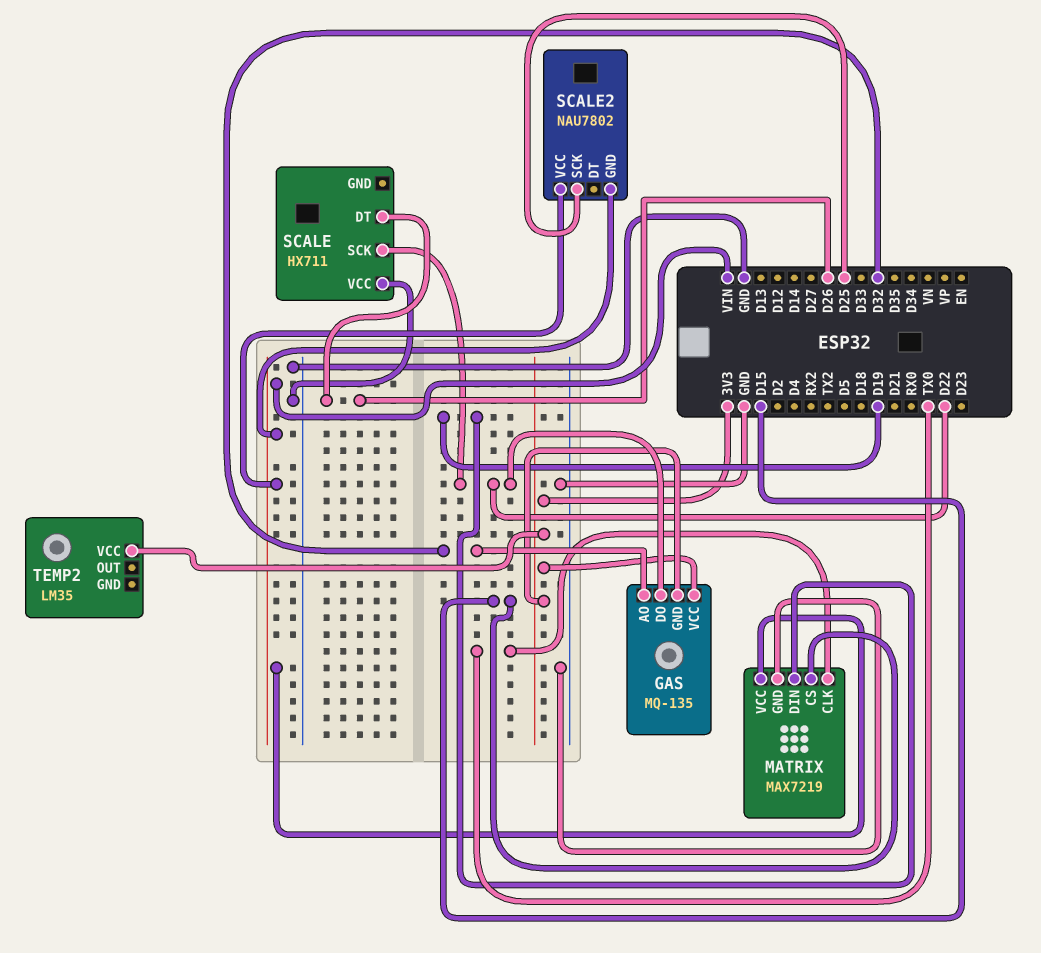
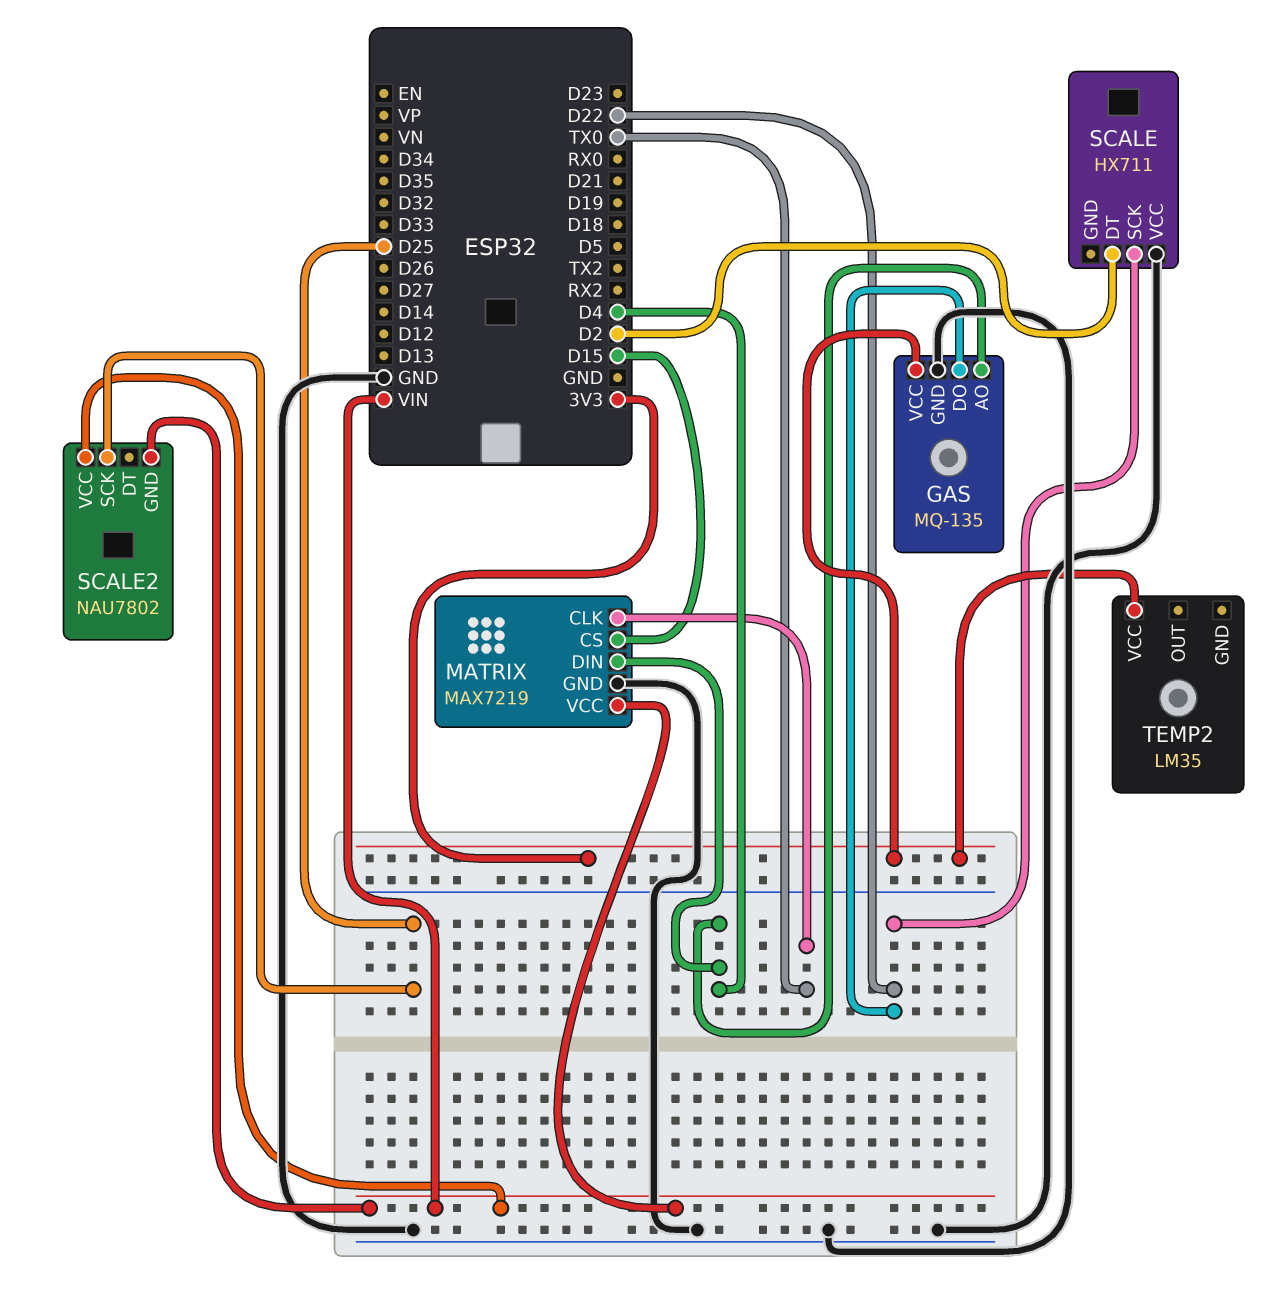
GAS pin AO: D32 -> D4
GAS pin GND: 3V3 -> GND
MATRIX pin DIN: D19 -> D4
SCALE pin DT: D26 -> D2

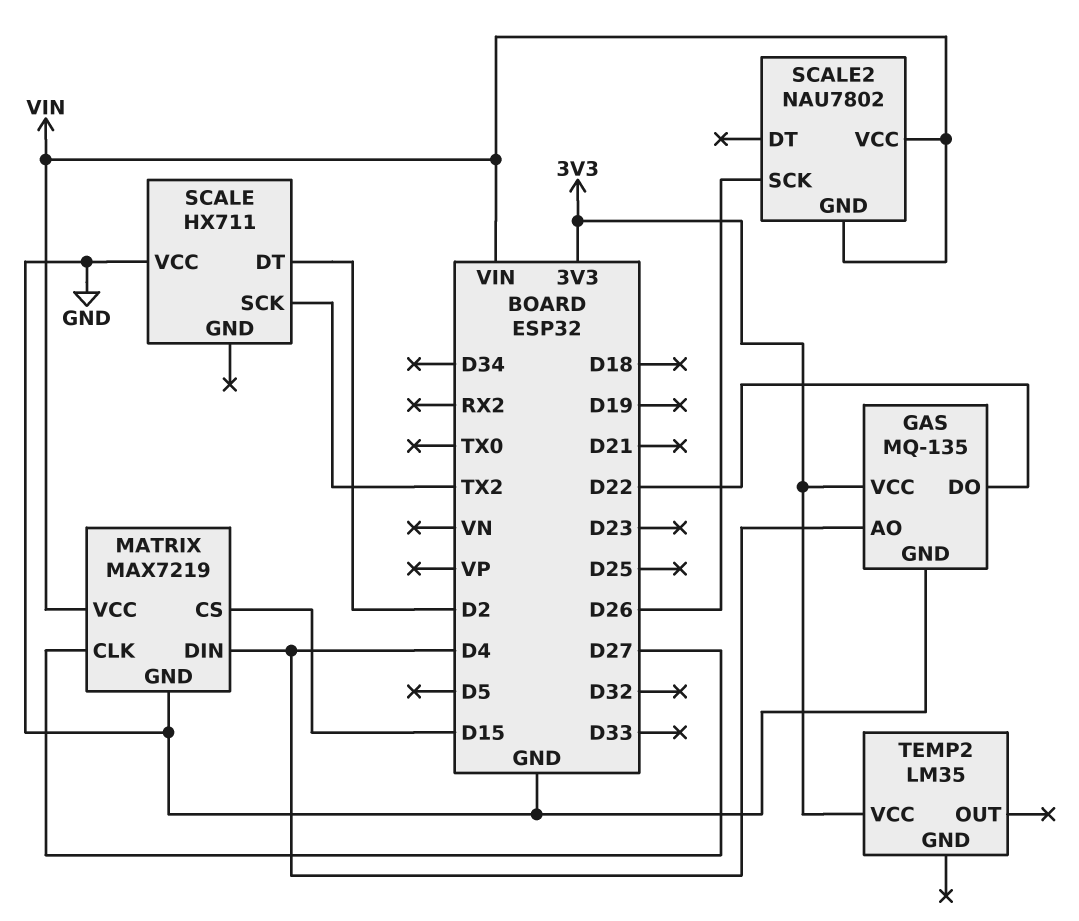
MATRIX pin CLK: TX0 -> D27
SCALE pin SCK: D22 -> TX2
SCALE2 pin SCK: D25 -> D26

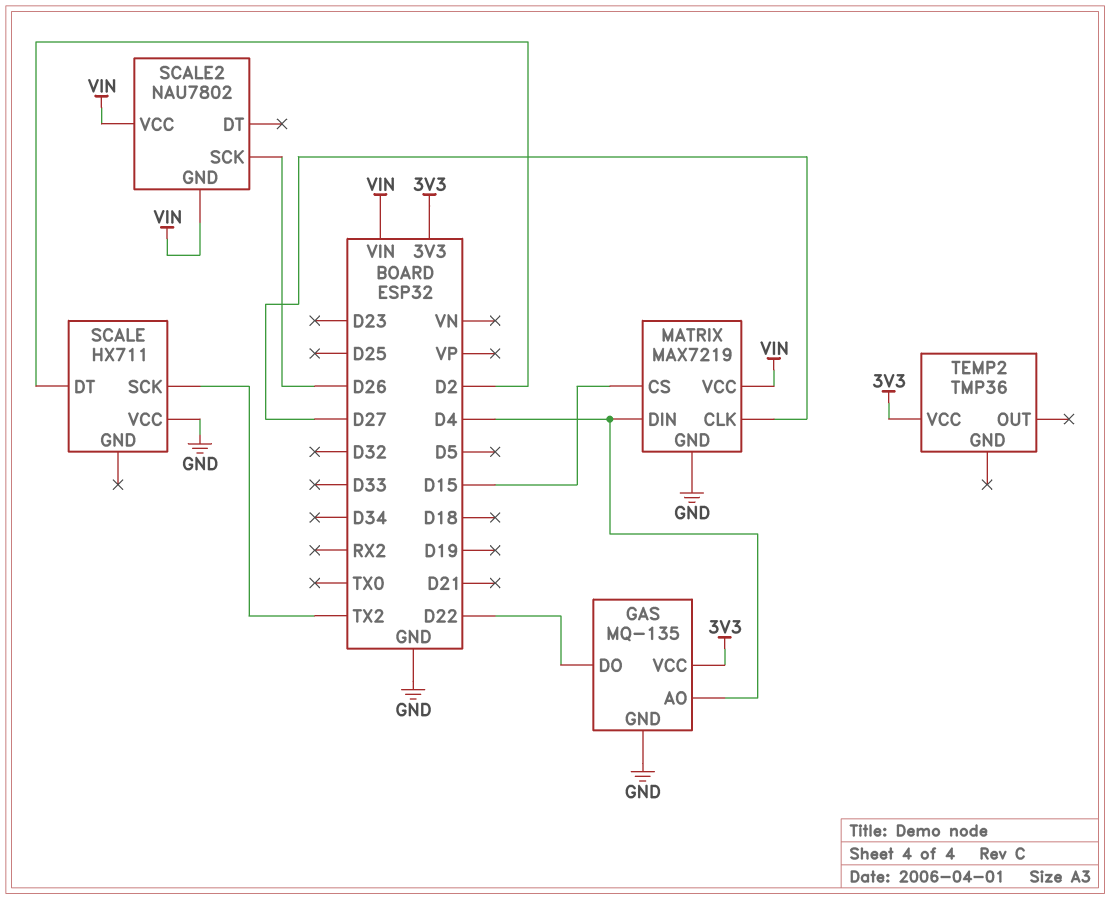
TEMP2: LM35 -> TMP36

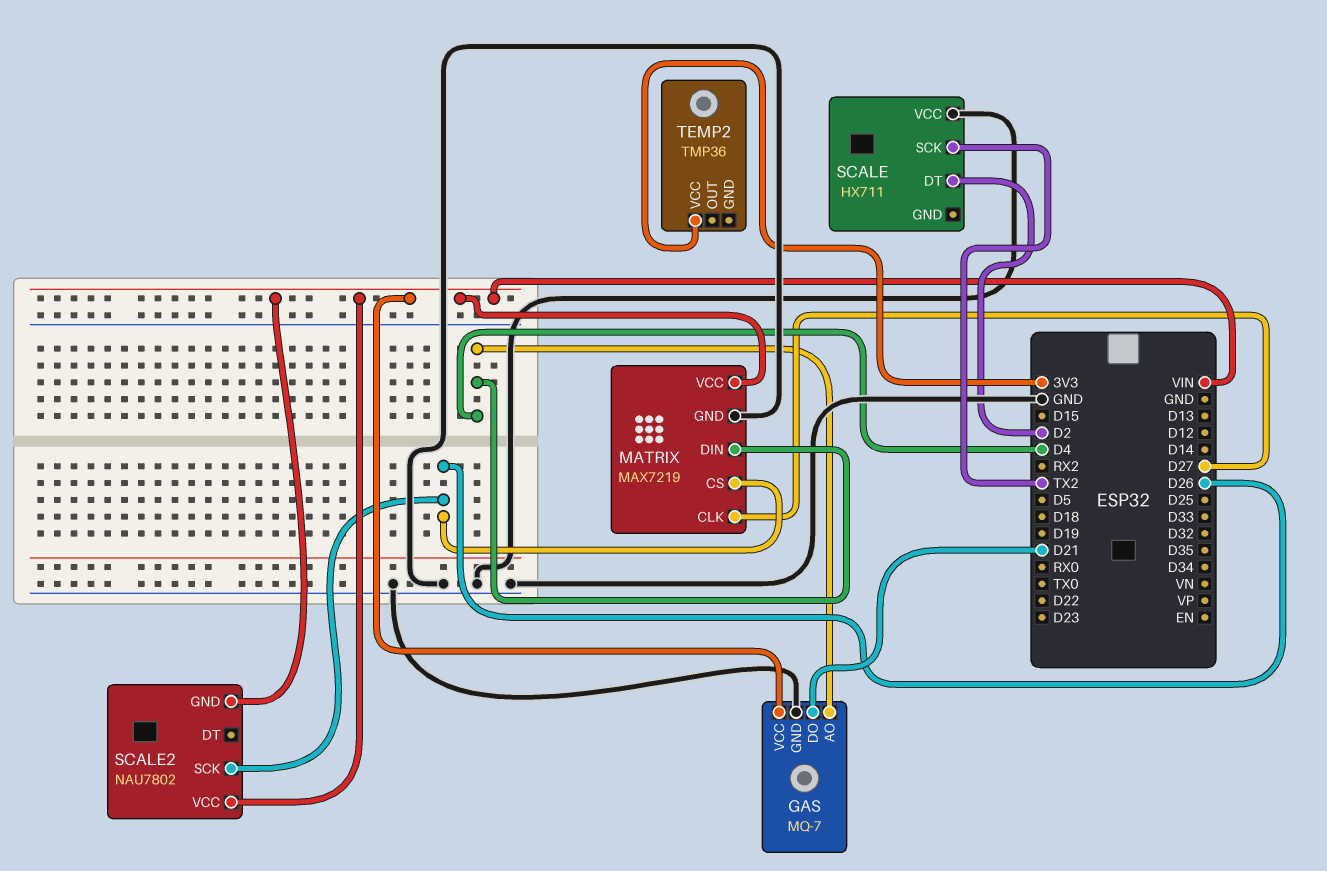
GAS: MQ-135 -> MQ-7
GAS pin DO: D22 -> D21
GAS pin VCC: 3V3 -> VIN
MATRIX pin CS: D15 -> D26

